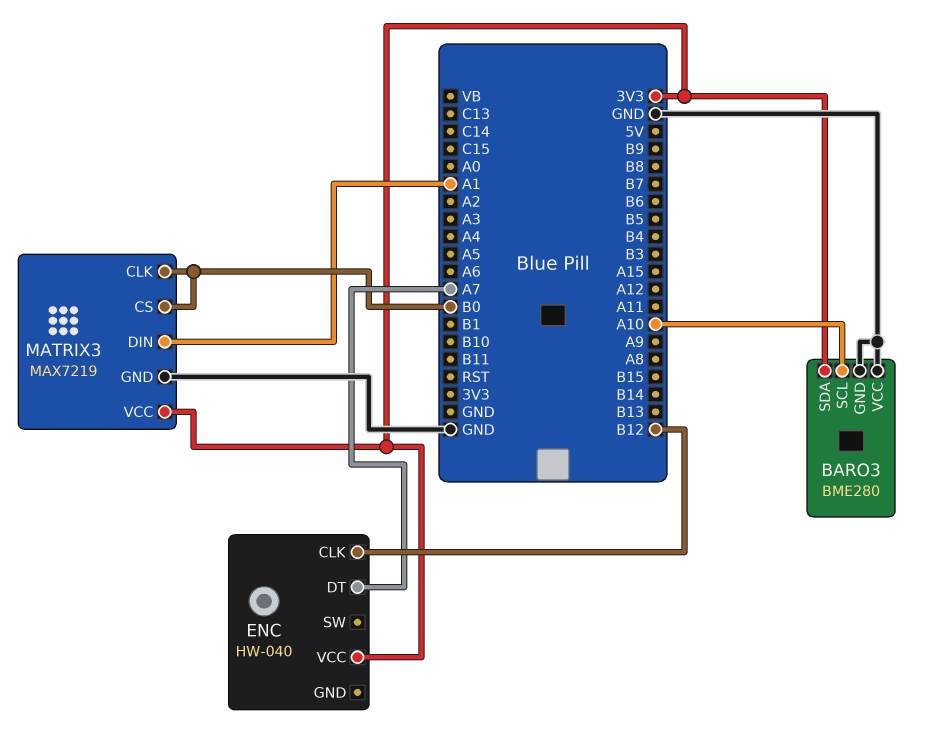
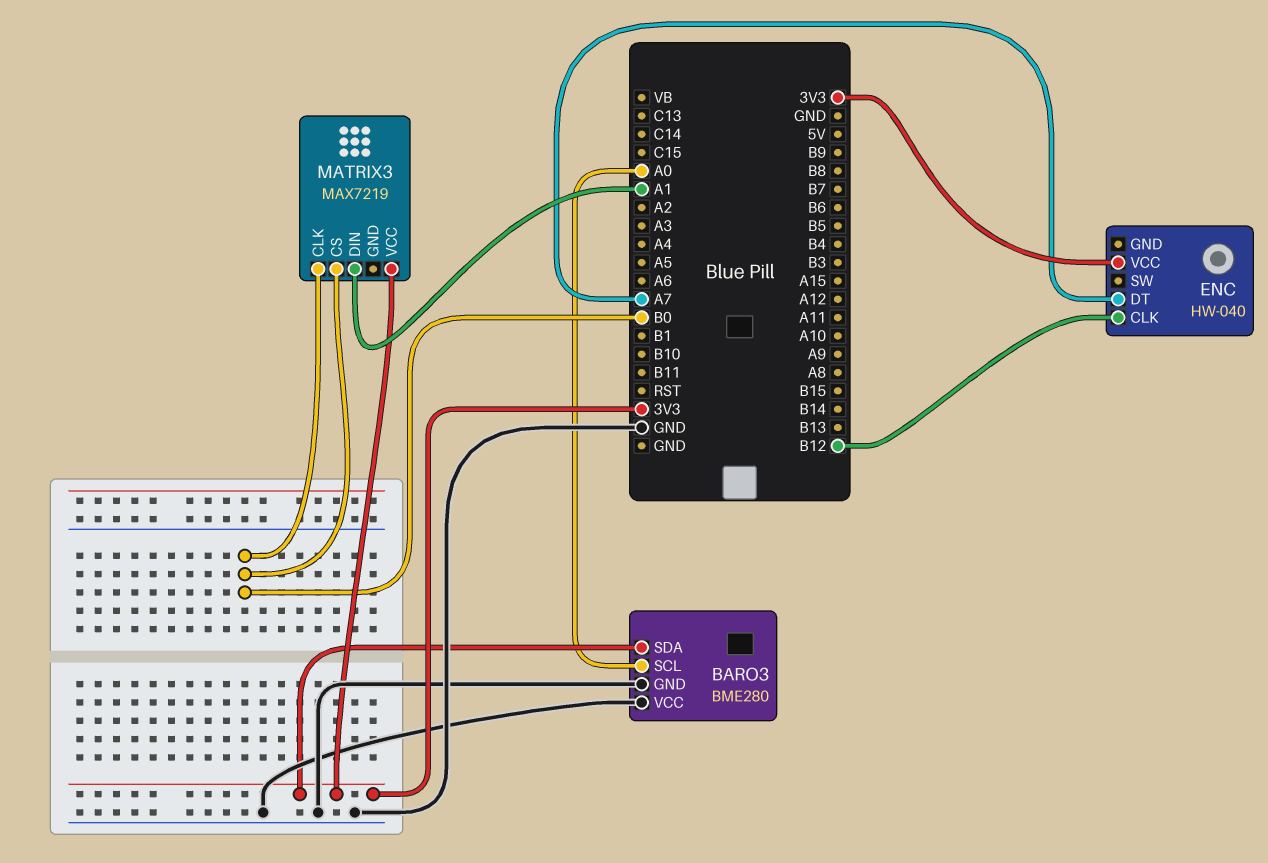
BARO3 pin SCL: A10 -> A0
MATRIX3 pin GND: GND -> none

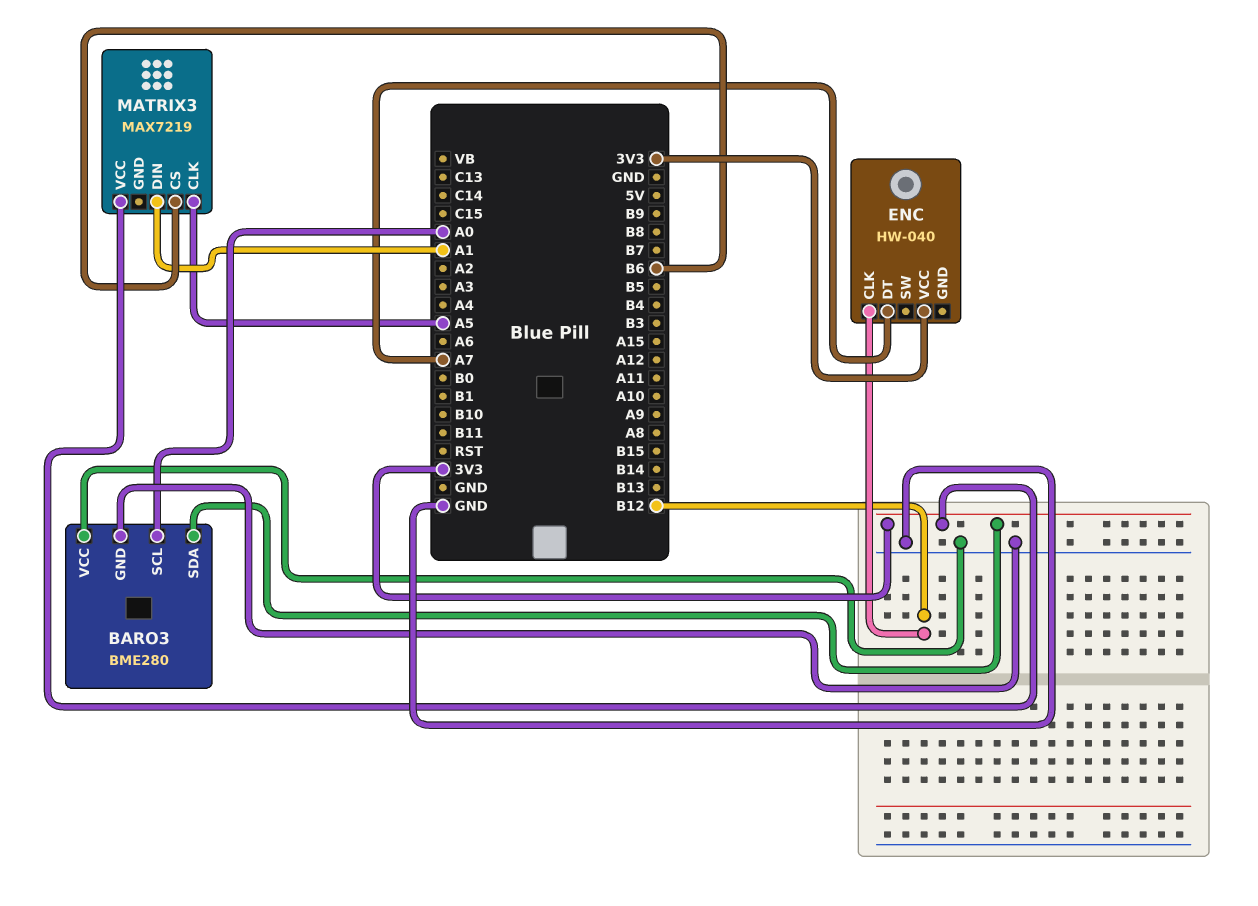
MATRIX3 pin CLK: B0 -> A5
MATRIX3 pin CS: B0 -> B6

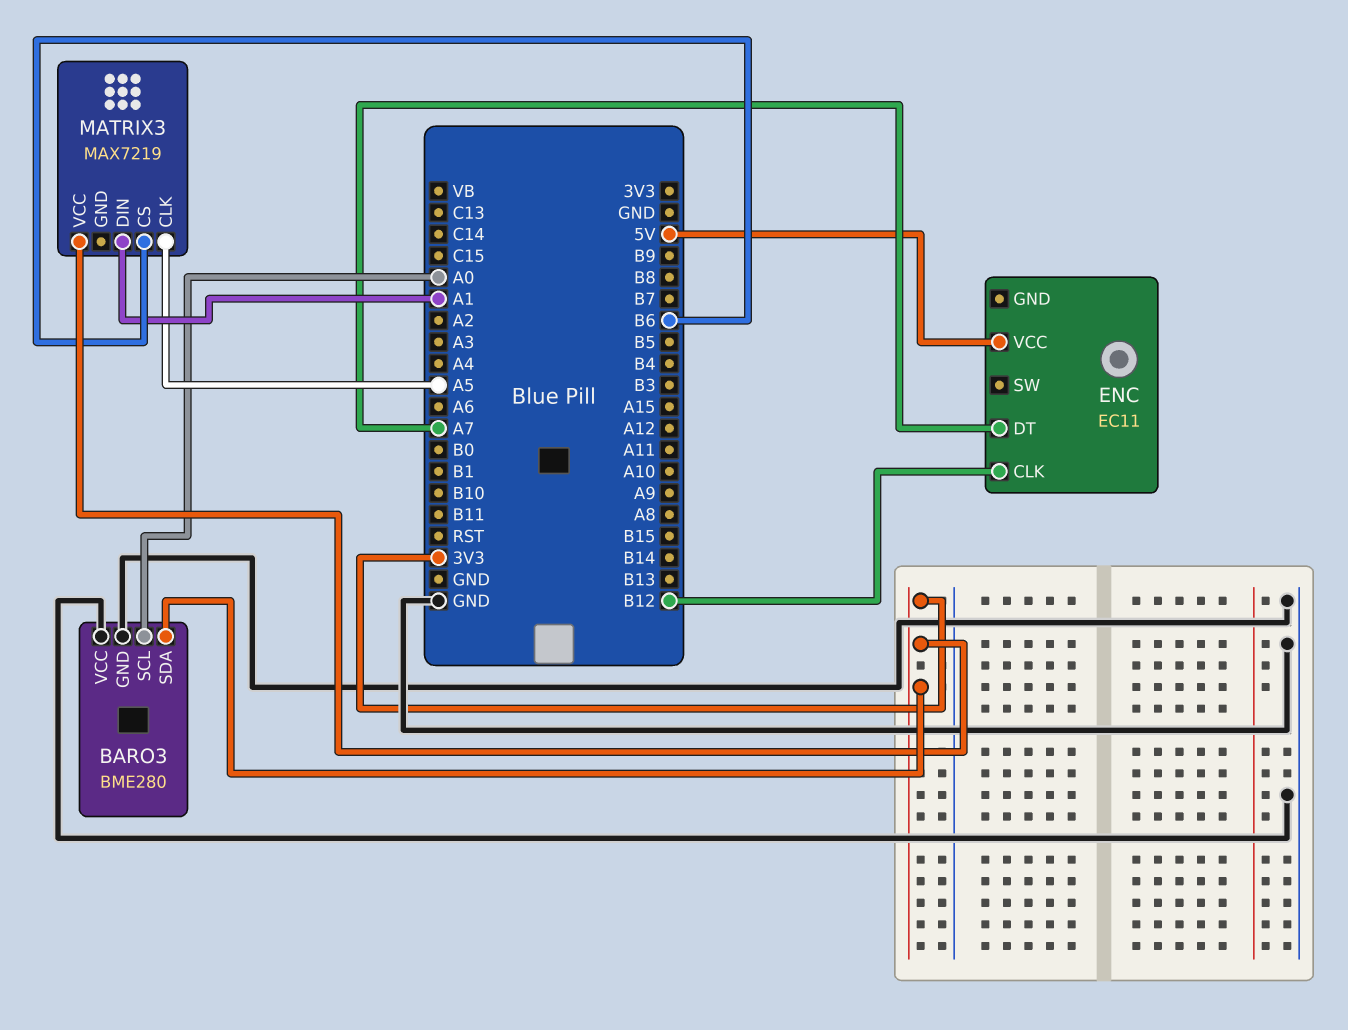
ENC: HW-040 -> EC11
ENC pin VCC: 3V3 -> 5V

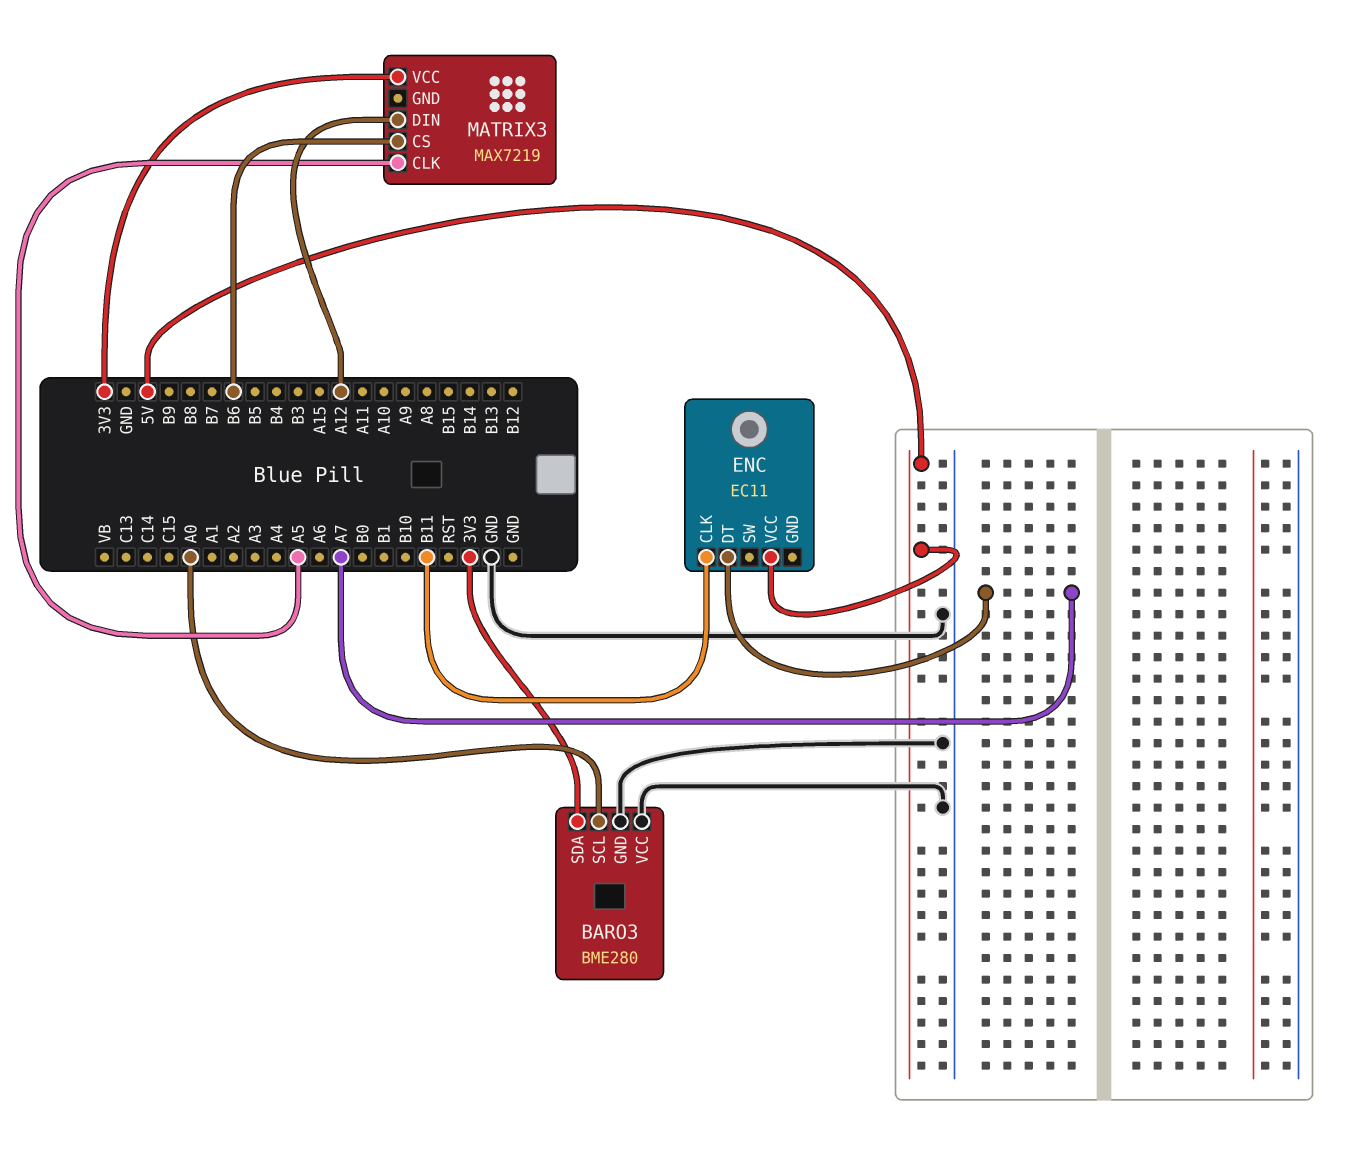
ENC pin CLK: B12 -> B11
MATRIX3 pin DIN: A1 -> A12

